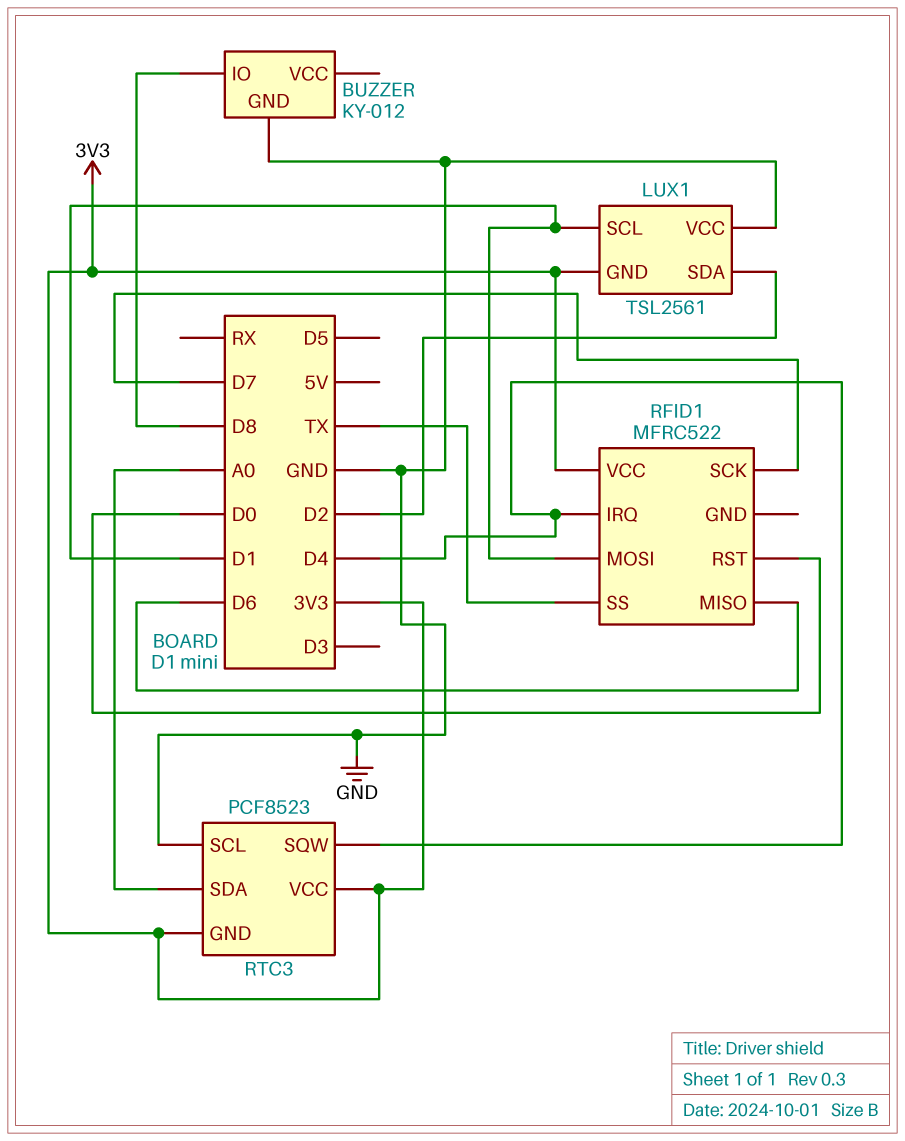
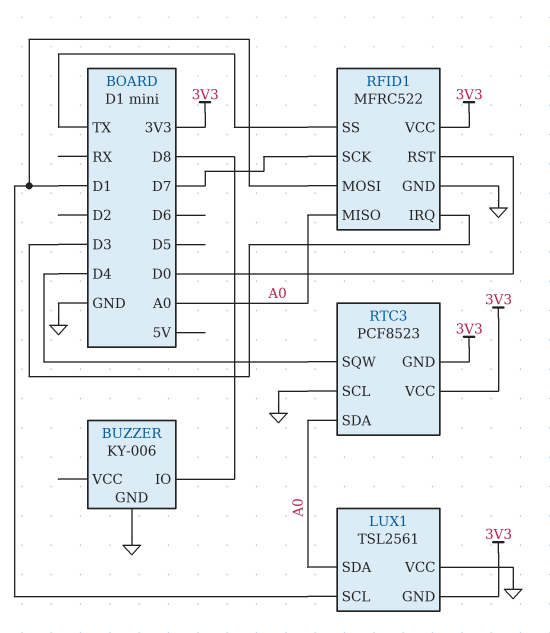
BUZZER: KY-012 -> KY-006
LUX1 pin SDA: D2 -> A0
RFID1 pin GND: none -> GND
RFID1 pin IRQ: D4 -> D3
RFID1 pin MISO: D6 -> A0

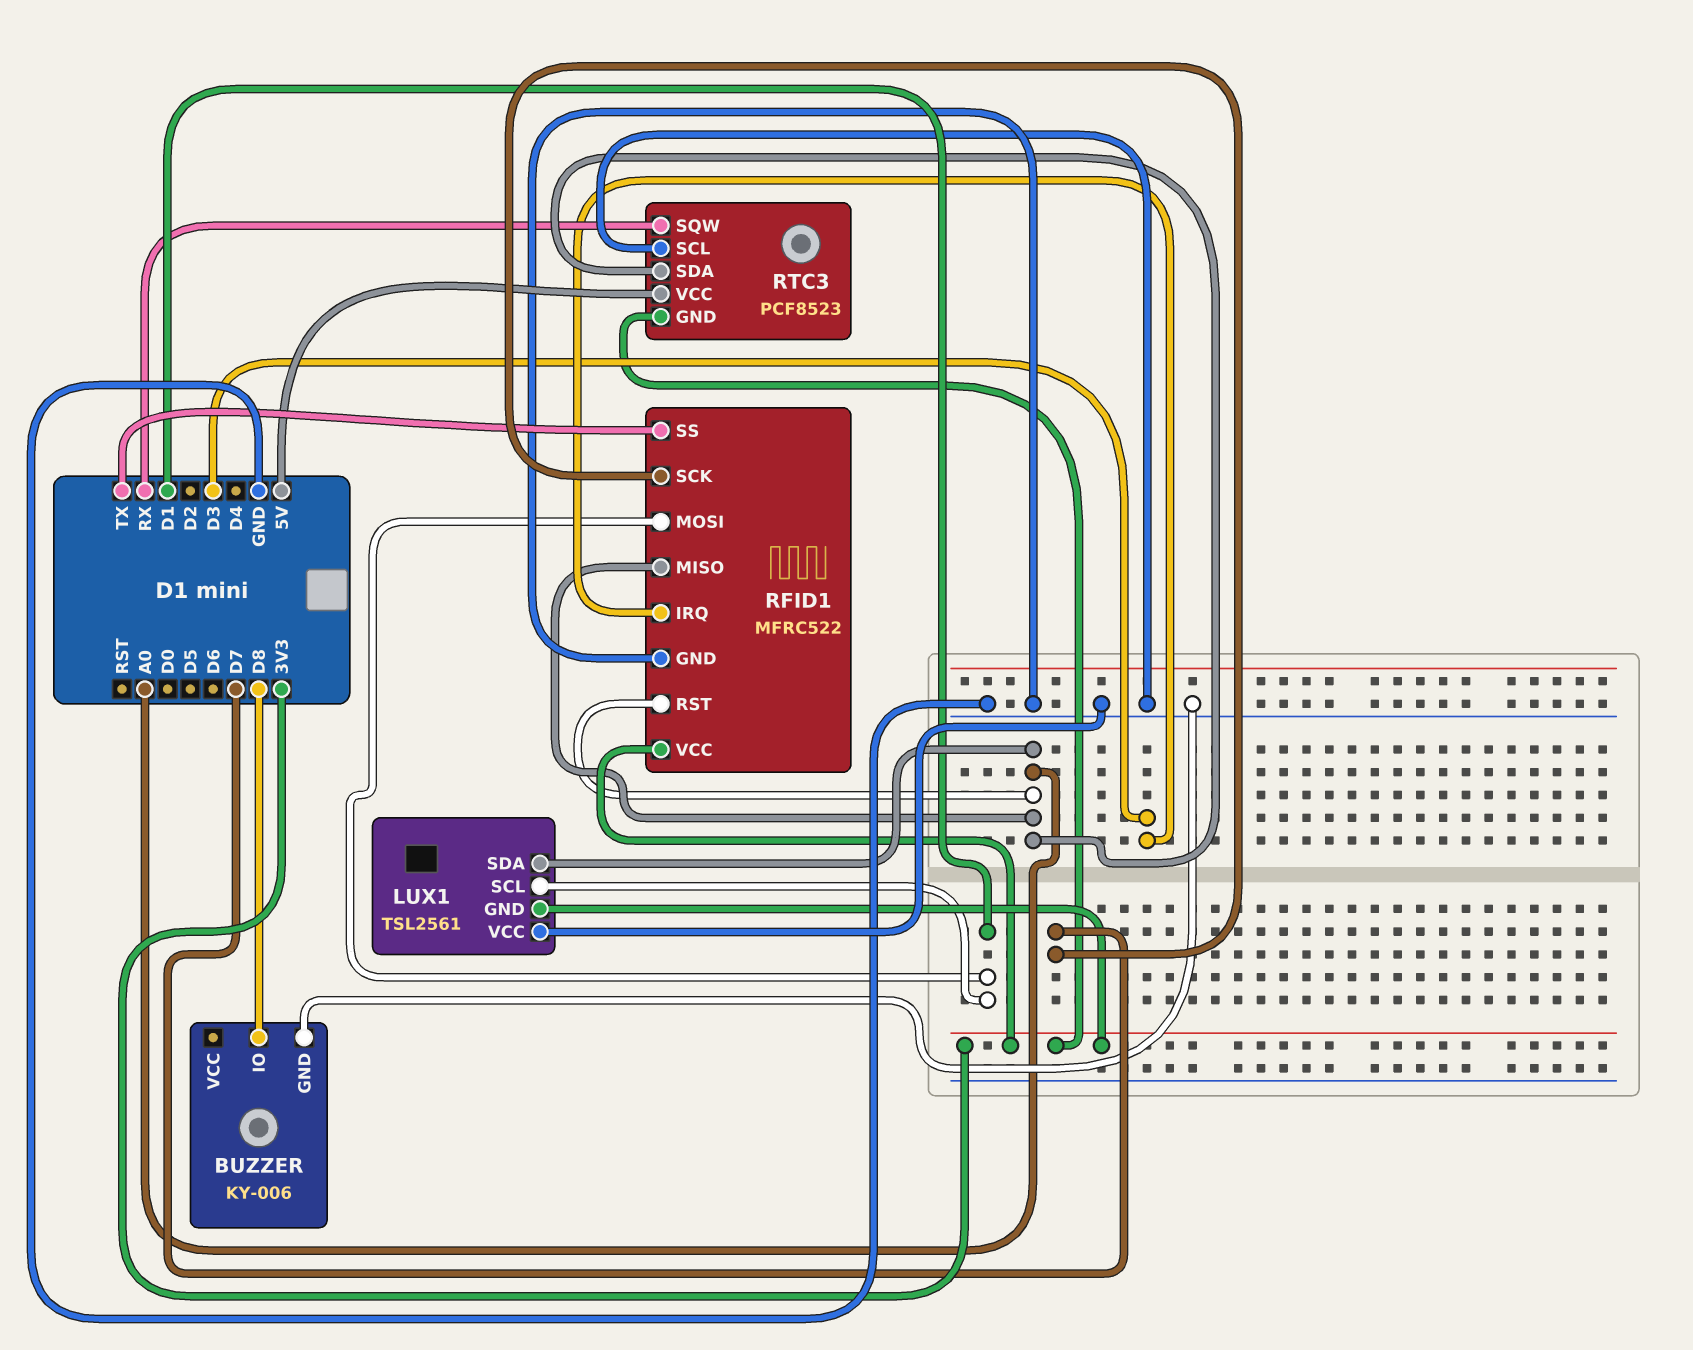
RFID1 pin RST: D0 -> A0
RTC3 pin SQW: D4 -> RX
RTC3 pin VCC: 3V3 -> 5V

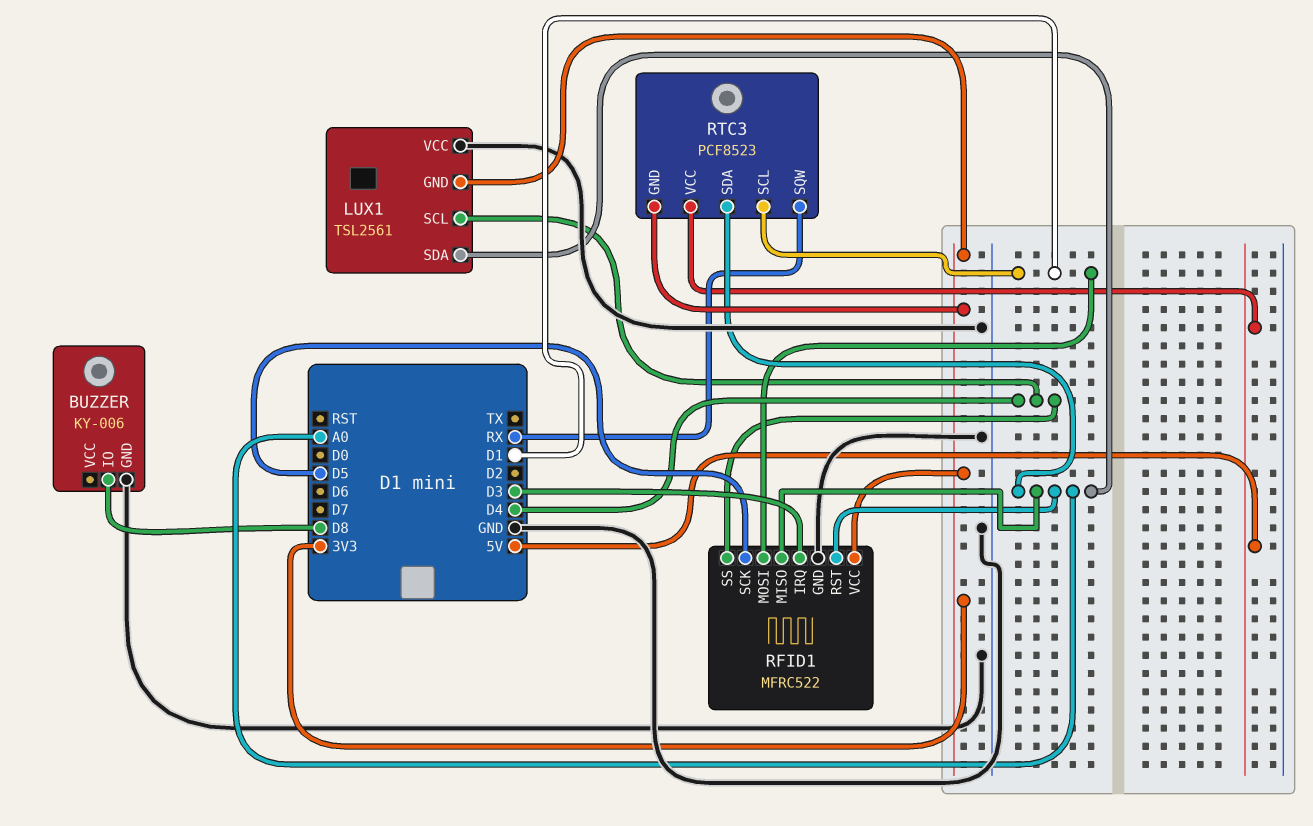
LUX1 pin SCL: D1 -> D4
RFID1 pin SCK: D7 -> D5
RFID1 pin SS: TX -> D4
RTC3 pin SCL: GND -> D1

